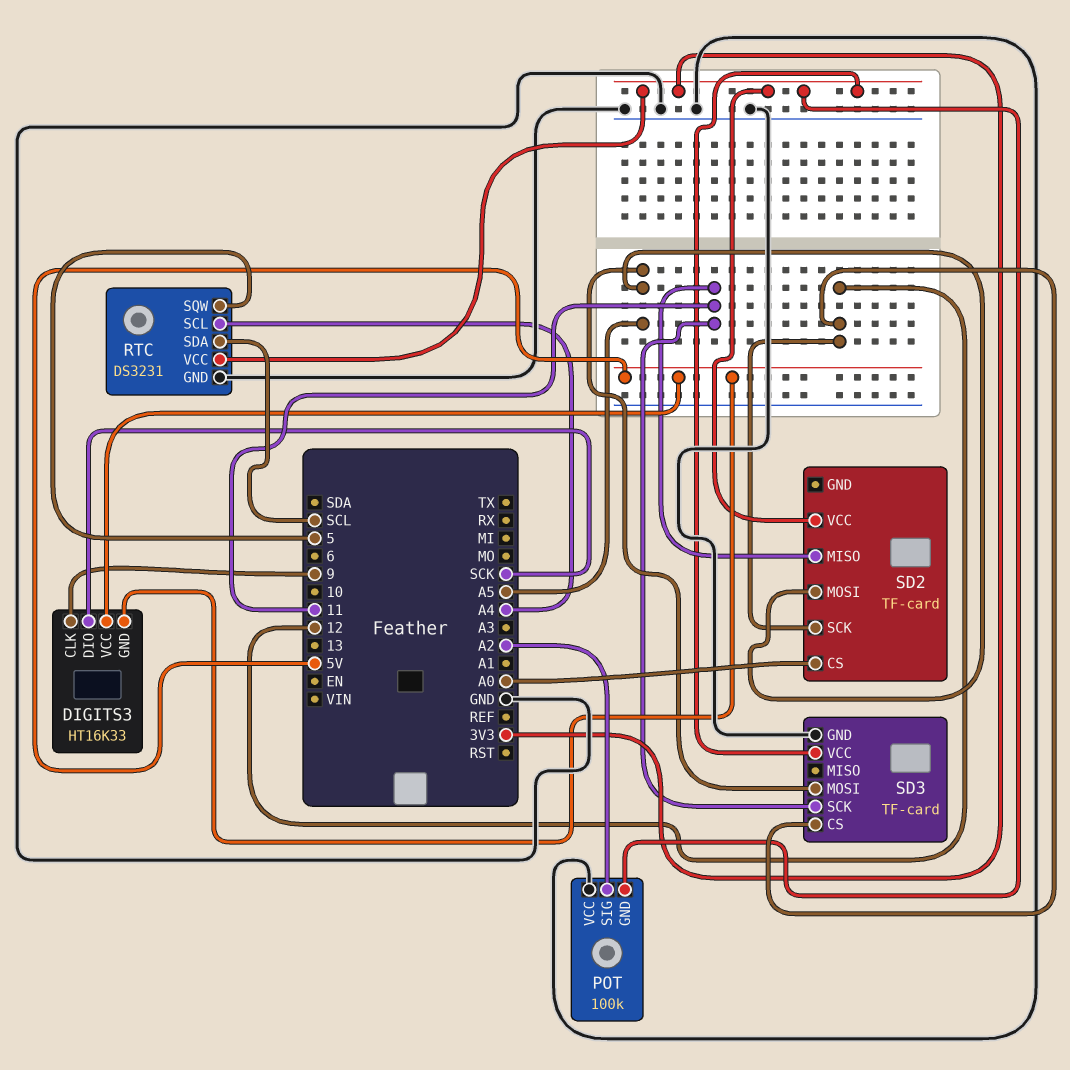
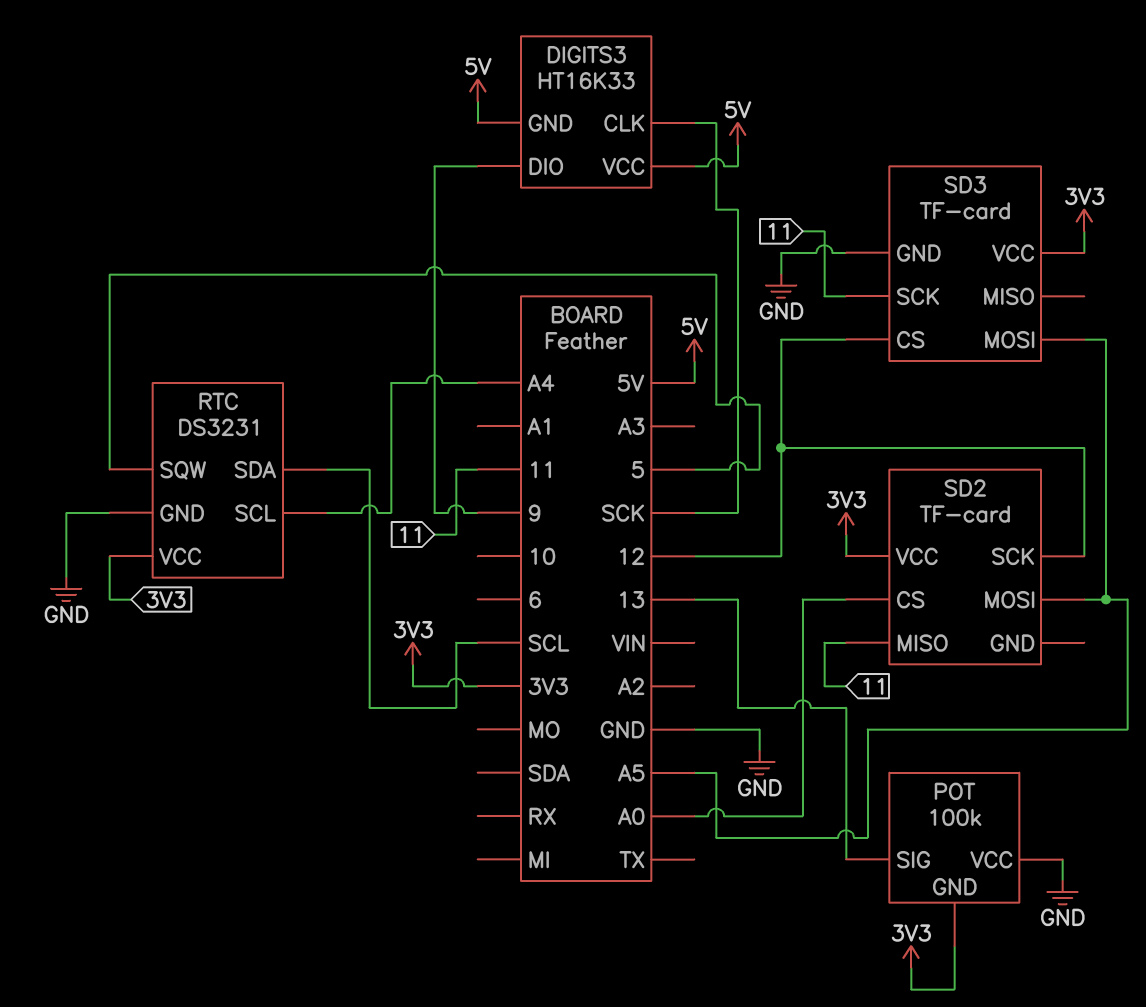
DIGITS3 pin CLK: 9 -> SCK
DIGITS3 pin DIO: SCK -> 9
POT pin SIG: A2 -> 13

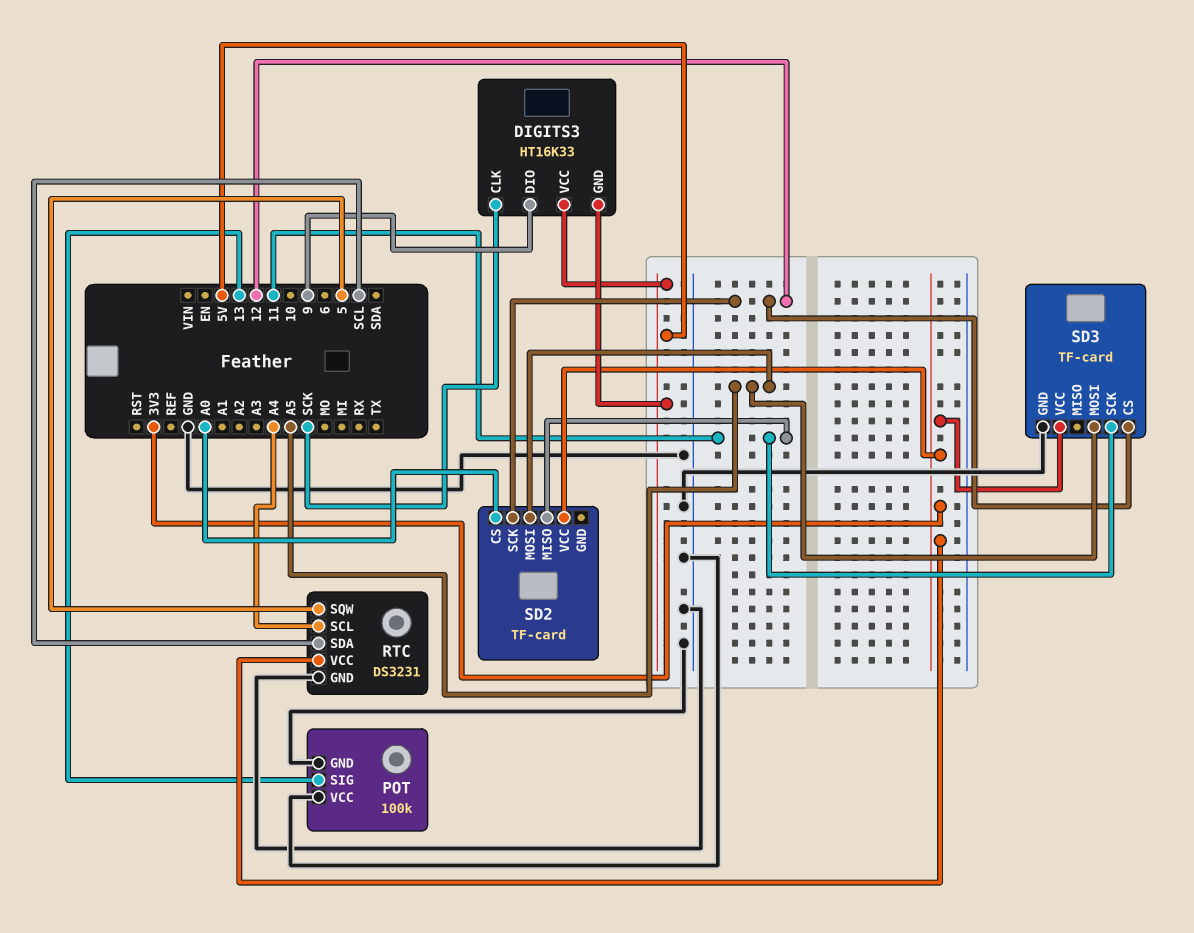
POT pin GND: 3V3 -> GND

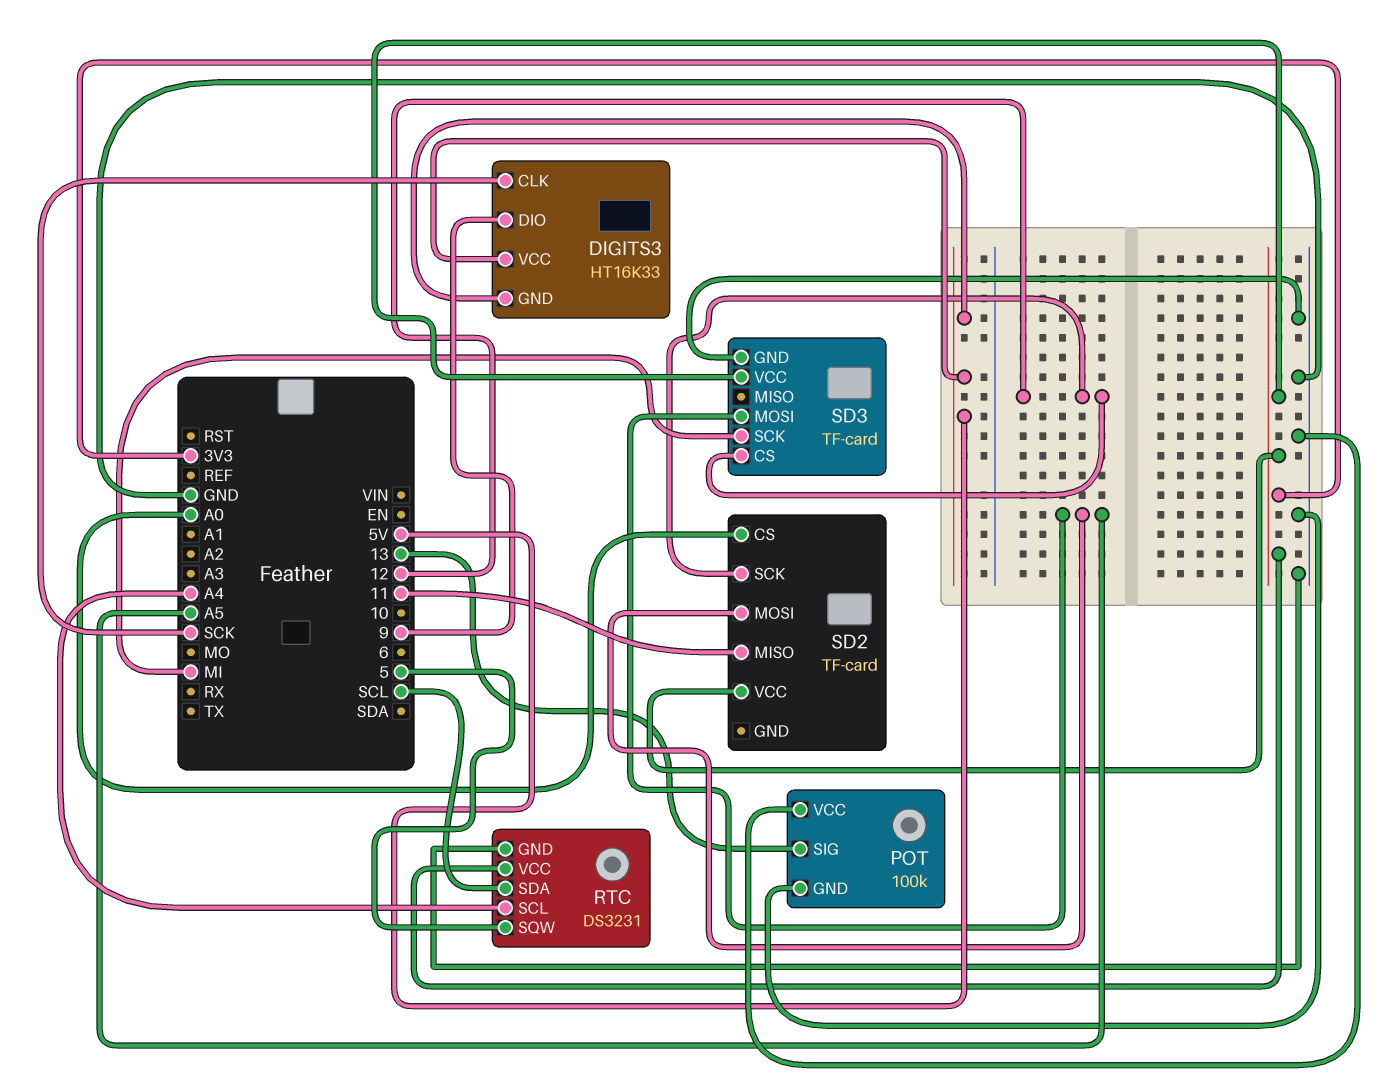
SD3 pin SCK: 11 -> MI

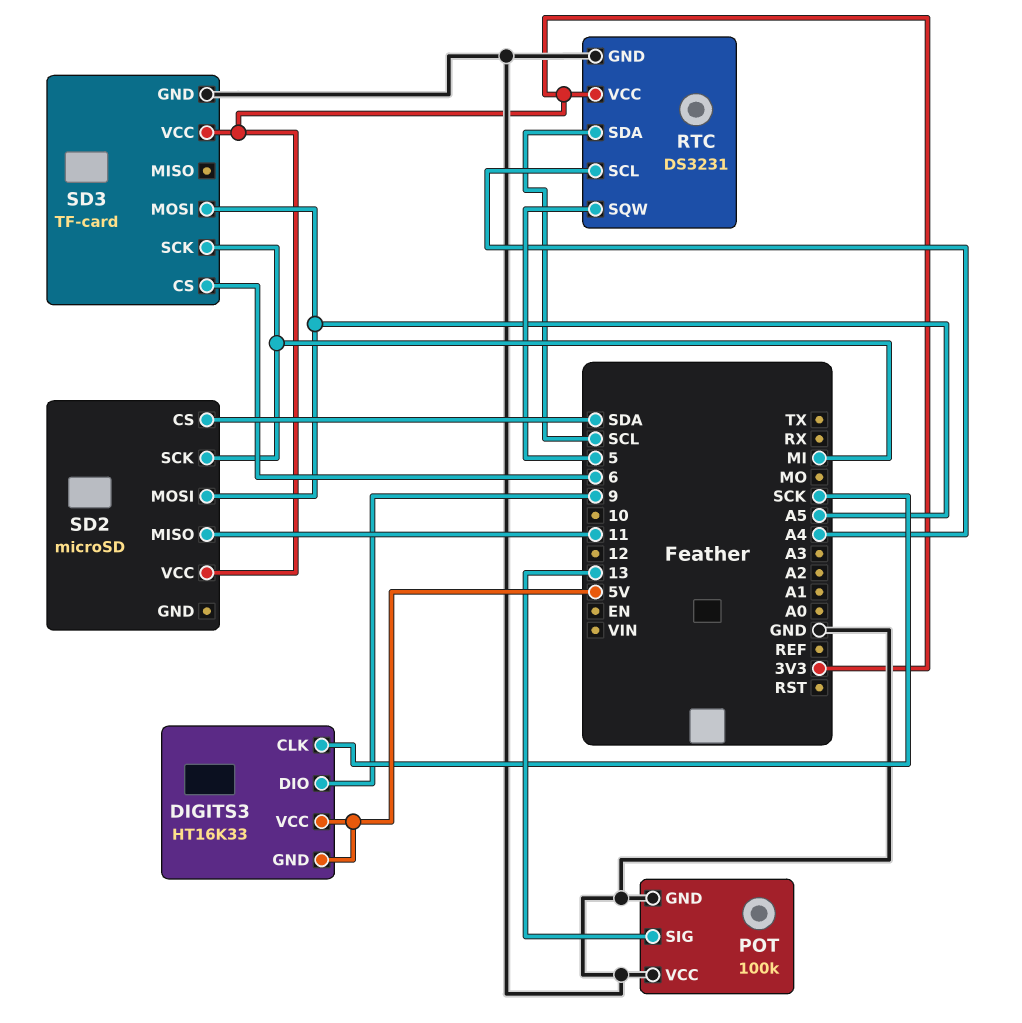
SD2: TF-card -> microSD
SD2 pin CS: A0 -> SDA
SD2 pin SCK: 12 -> MI
SD3 pin CS: 12 -> 6

